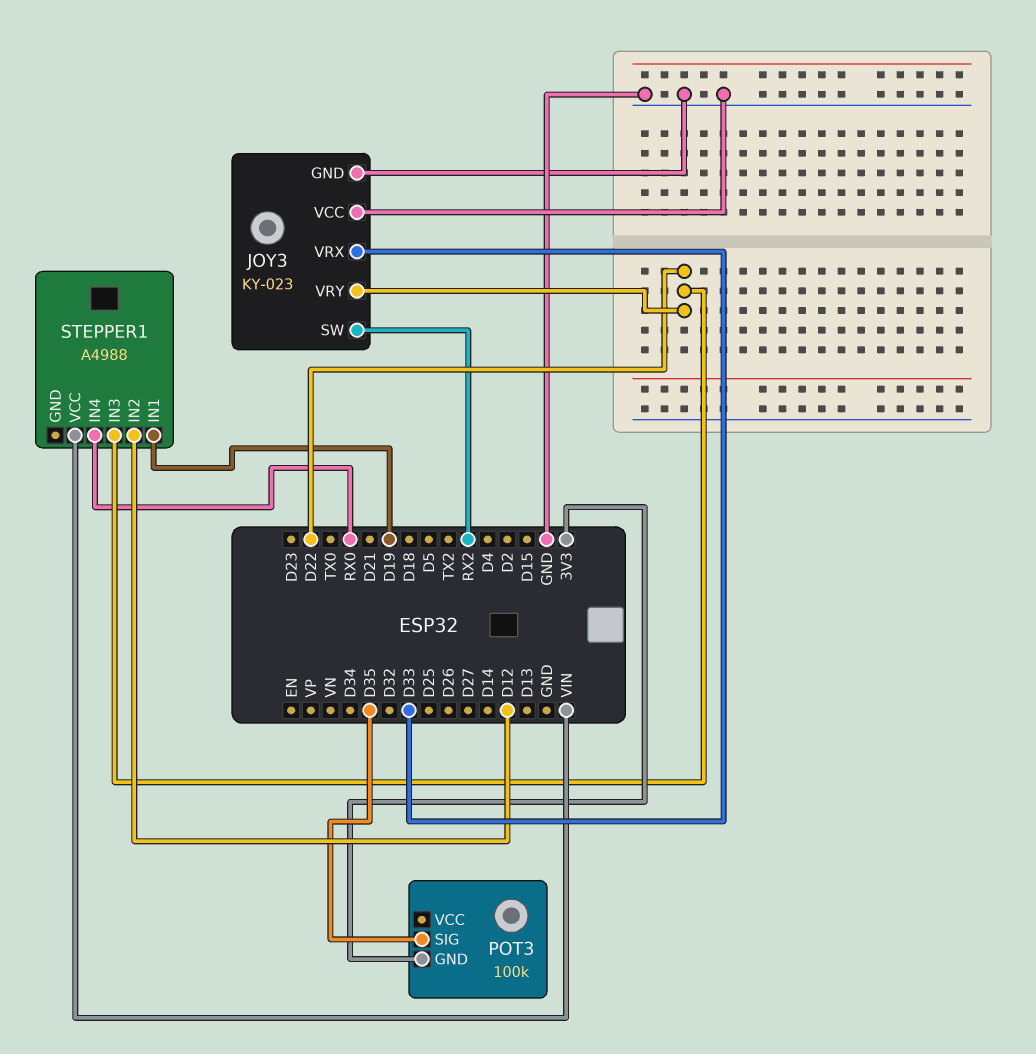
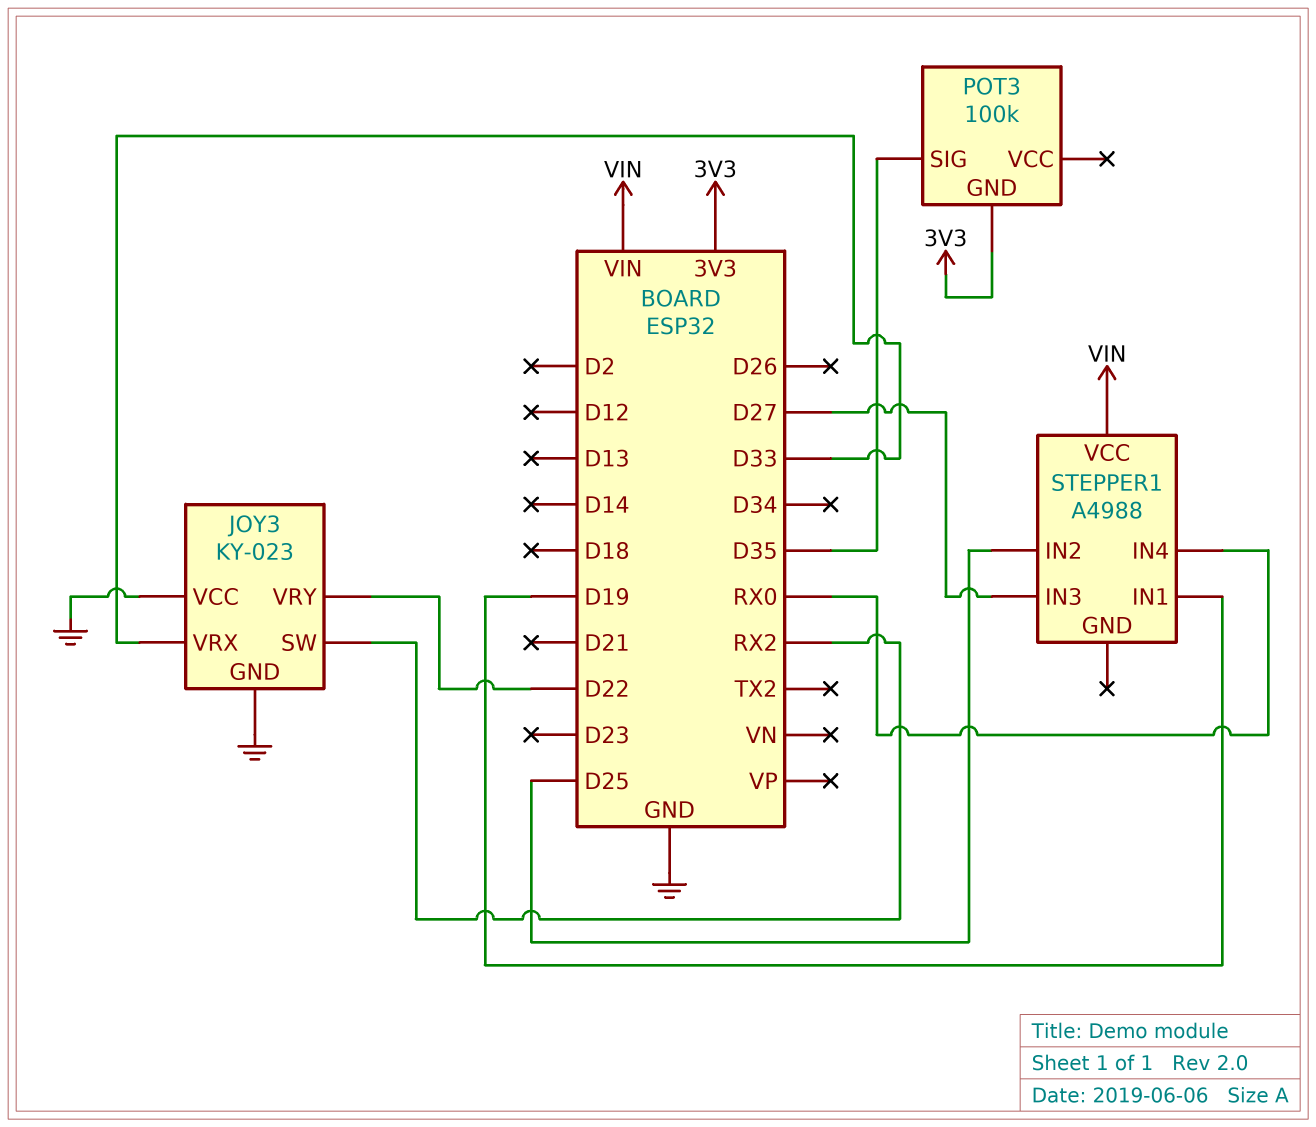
STEPPER1 pin IN2: D12 -> D25
STEPPER1 pin IN3: D22 -> D27

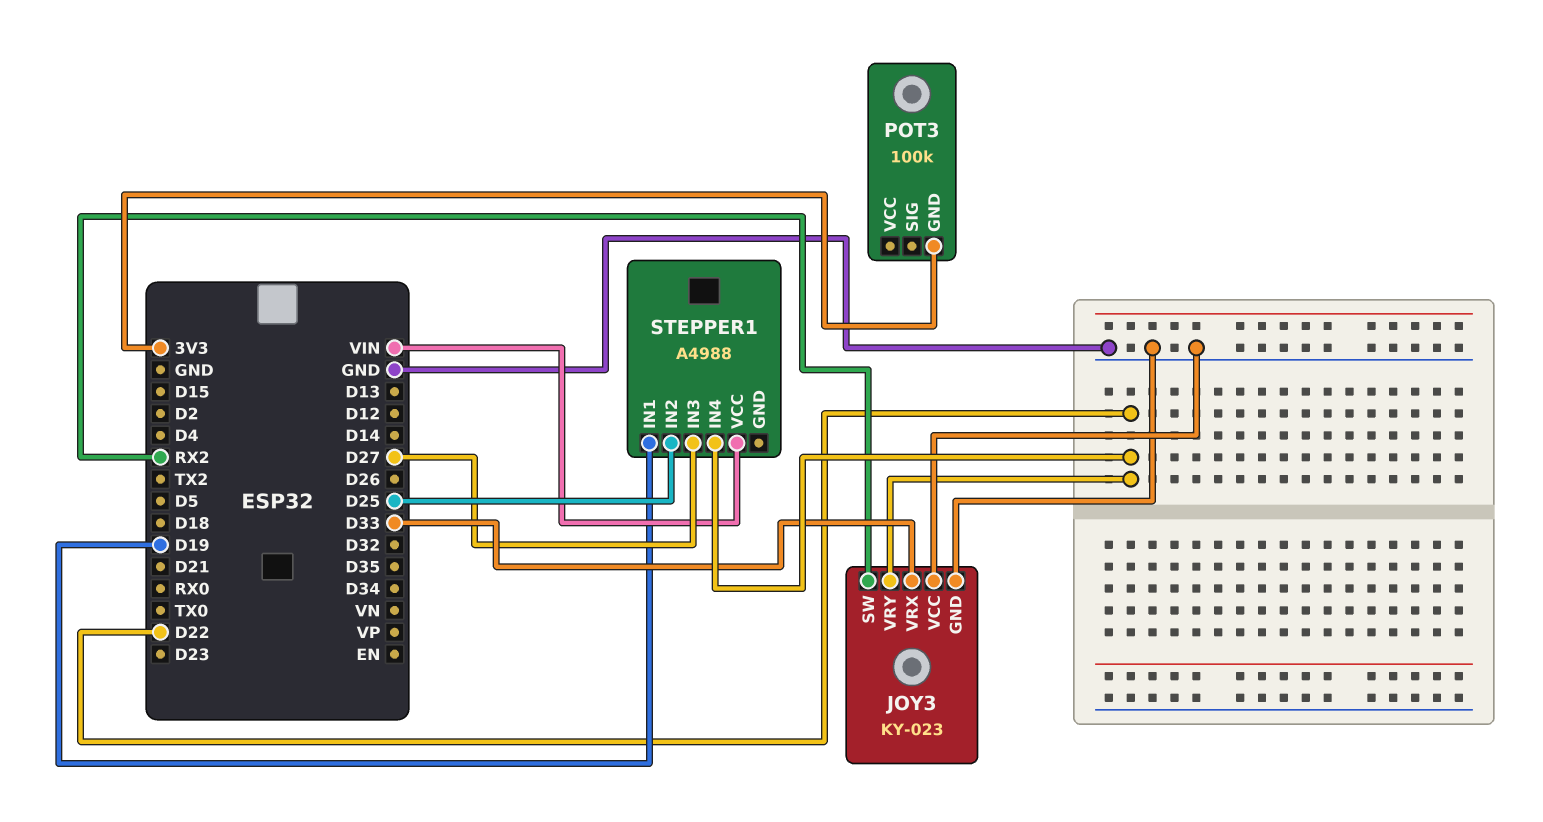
POT3 pin SIG: D35 -> none
STEPPER1 pin IN4: RX0 -> D22

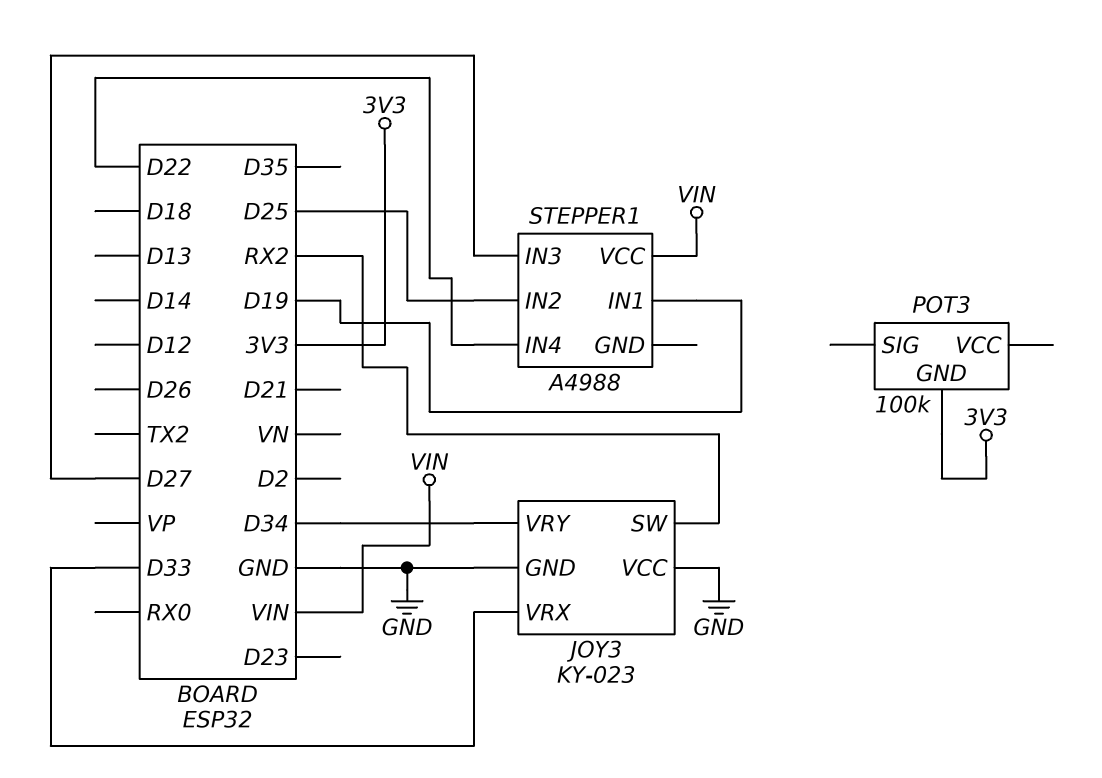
JOY3 pin VRY: D22 -> D34

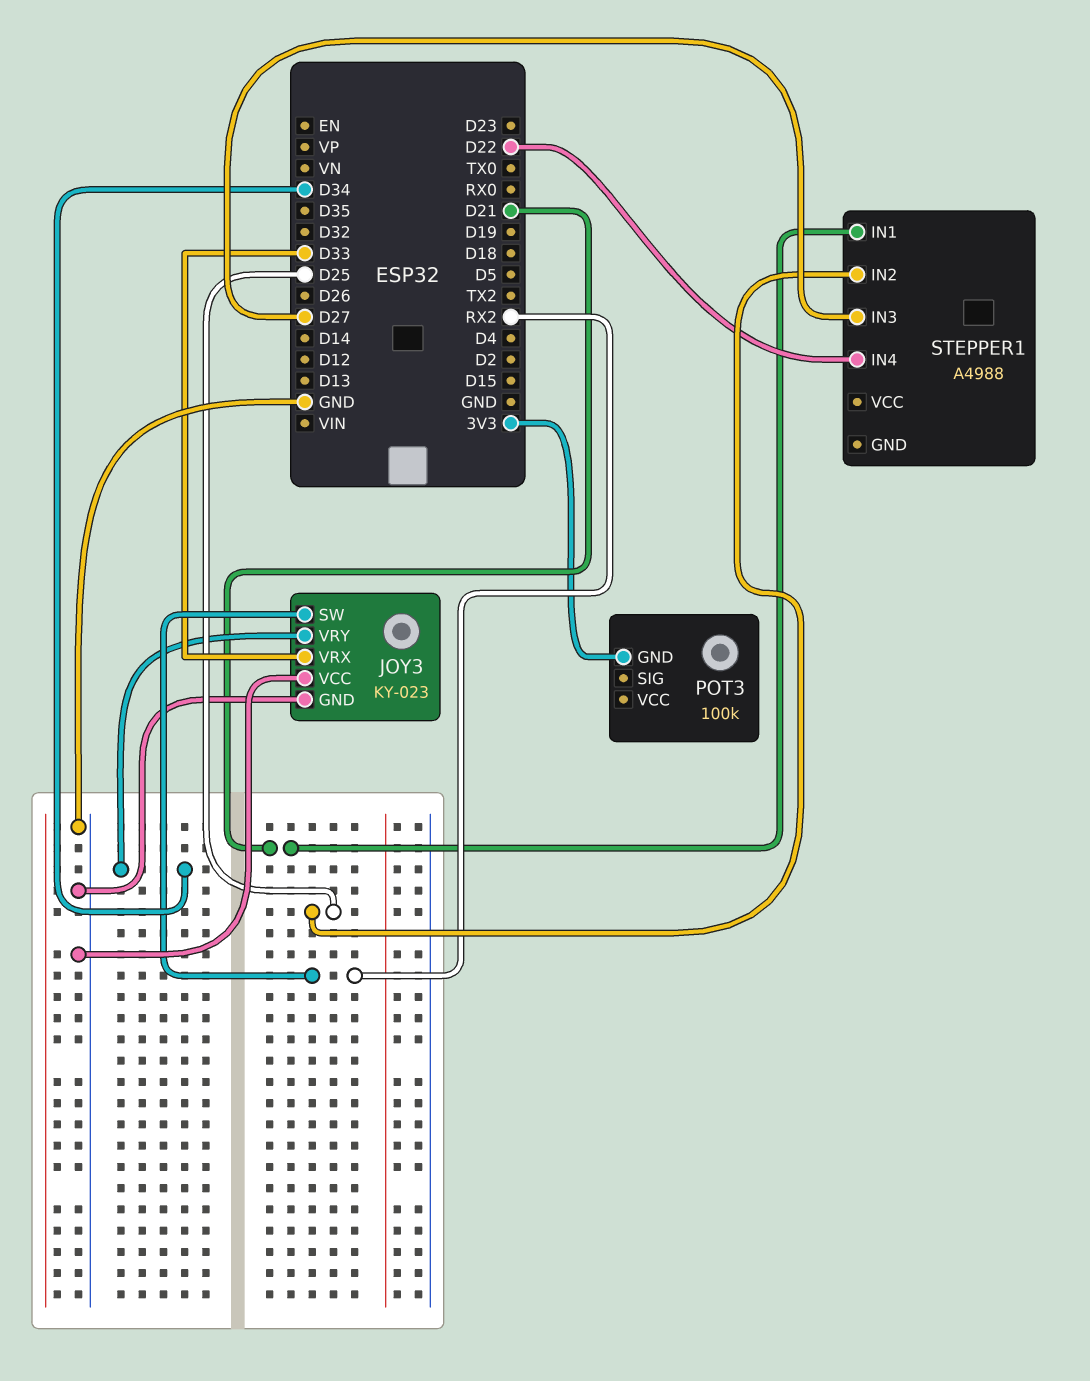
STEPPER1 pin IN1: D19 -> D21
STEPPER1 pin VCC: VIN -> none

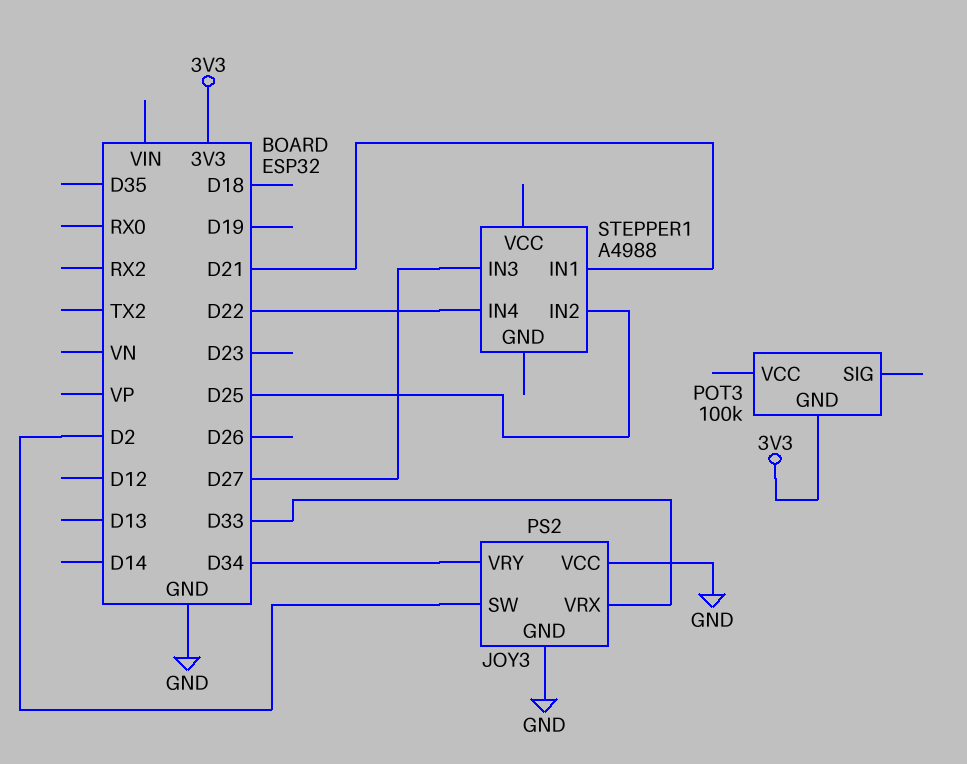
JOY3: KY-023 -> PS2
JOY3 pin SW: RX2 -> D2

